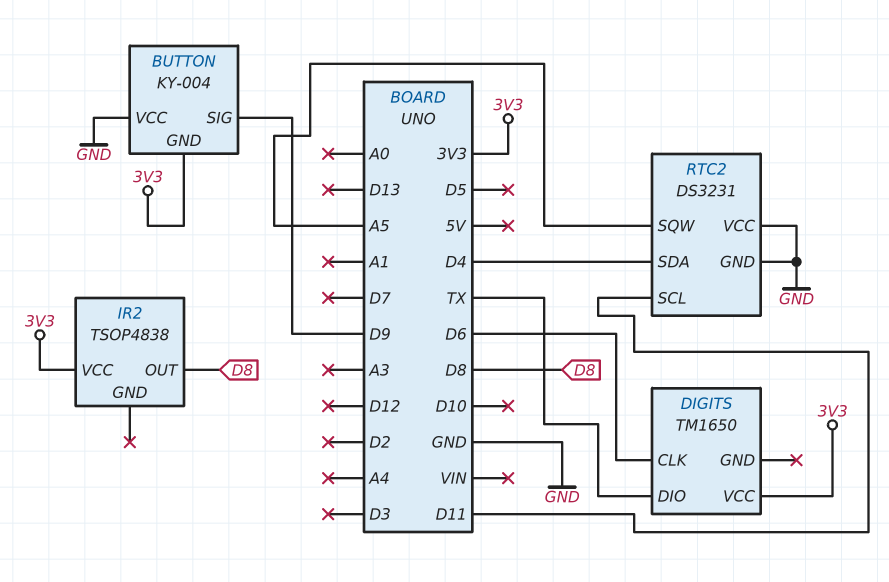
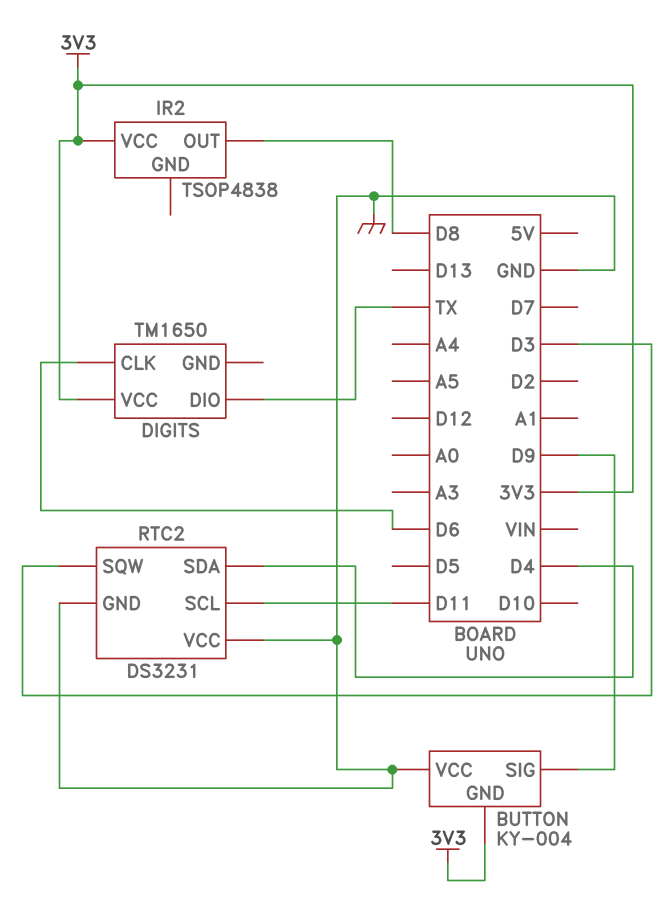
RTC2 pin SQW: A5 -> D3

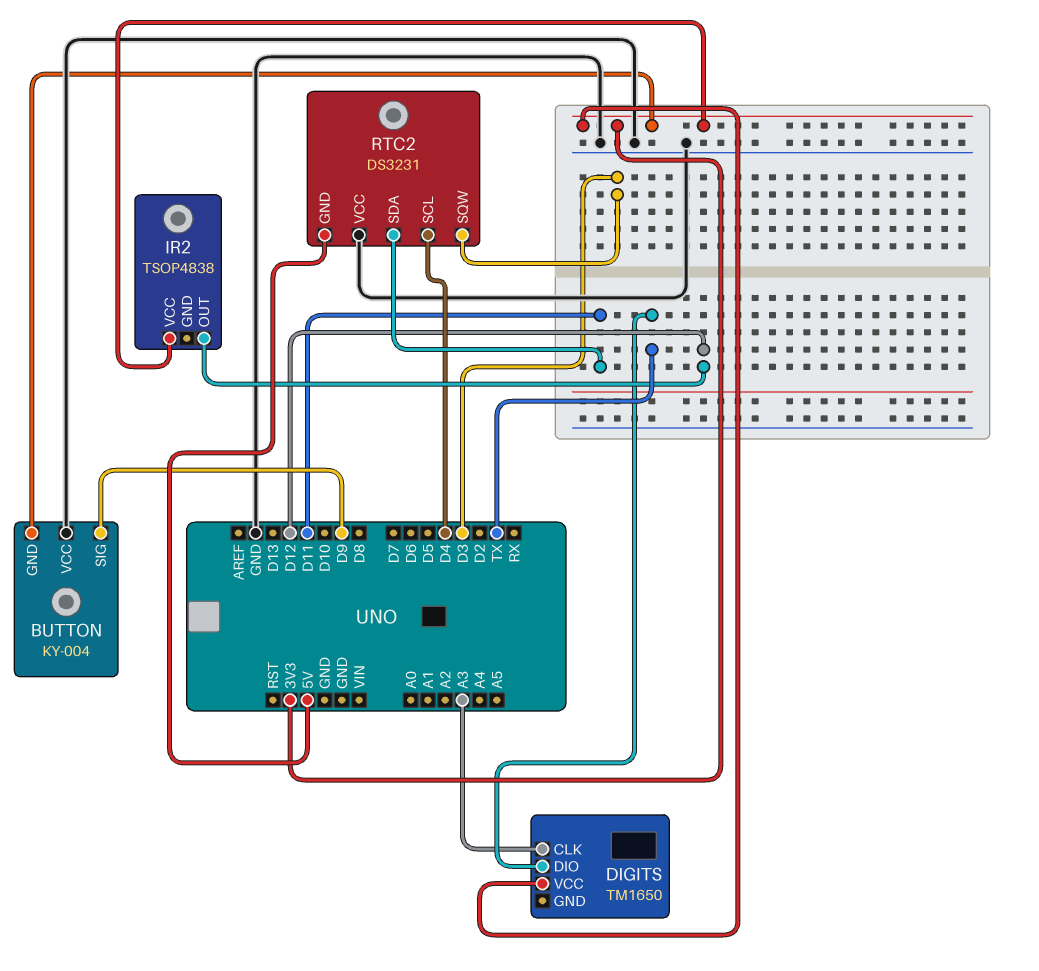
DIGITS pin CLK: D6 -> A3
IR2 pin OUT: D8 -> D12
RTC2 pin GND: GND -> 5V
RTC2 pin SCL: D11 -> D4
RTC2 pin SDA: D4 -> D11

